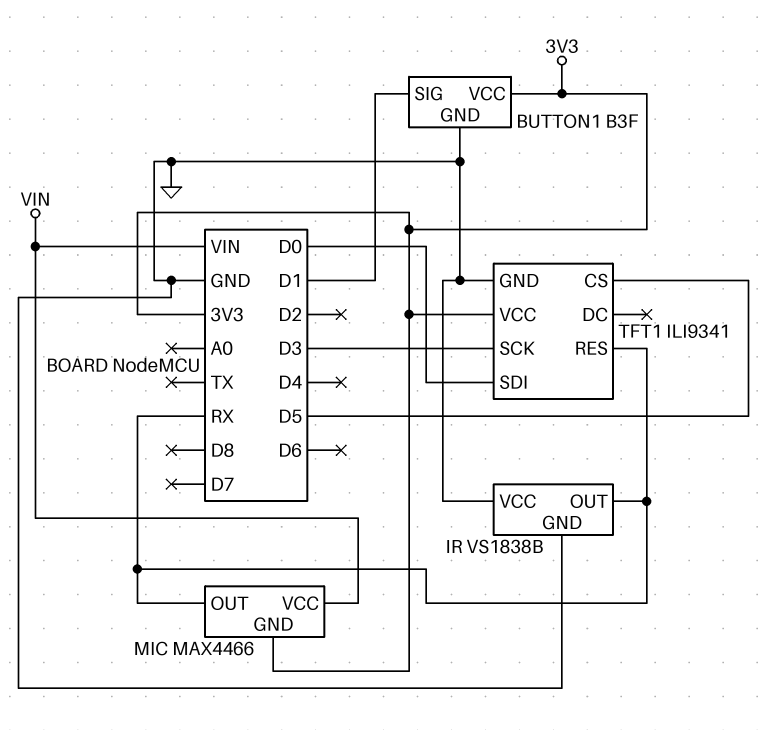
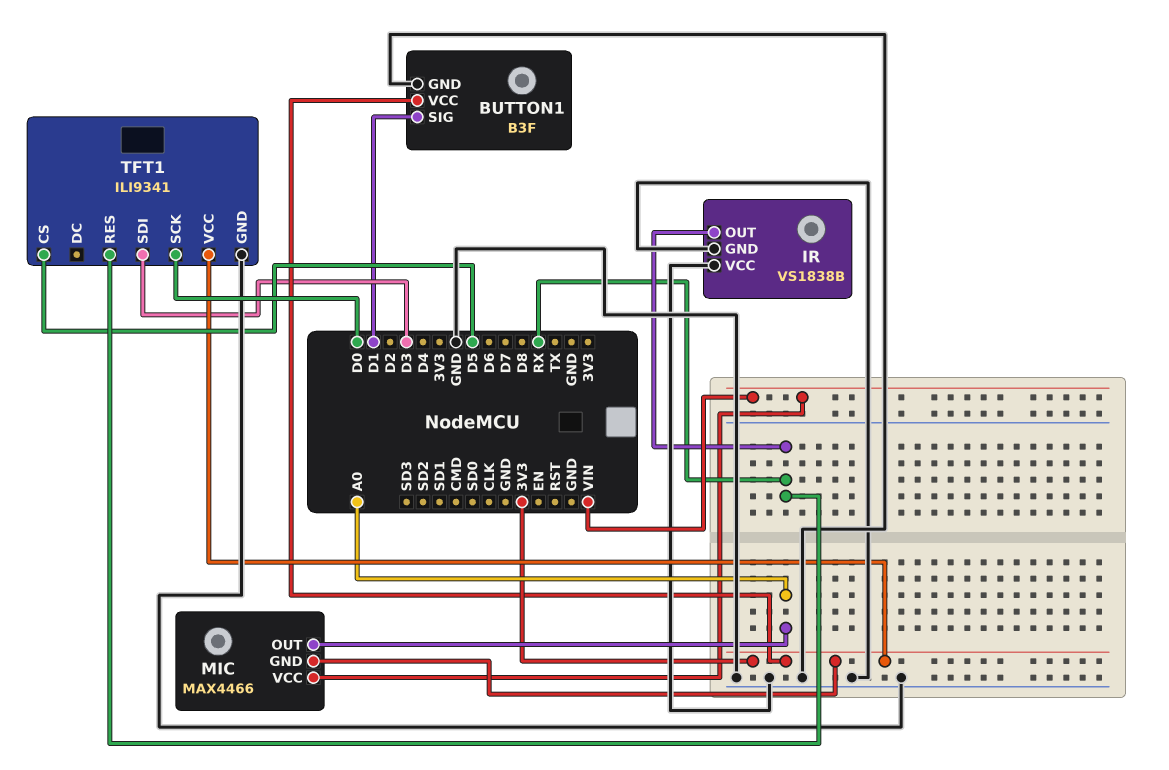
MIC pin OUT: RX -> A0
TFT1 pin SCK: D3 -> D0
TFT1 pin SDI: D0 -> D3

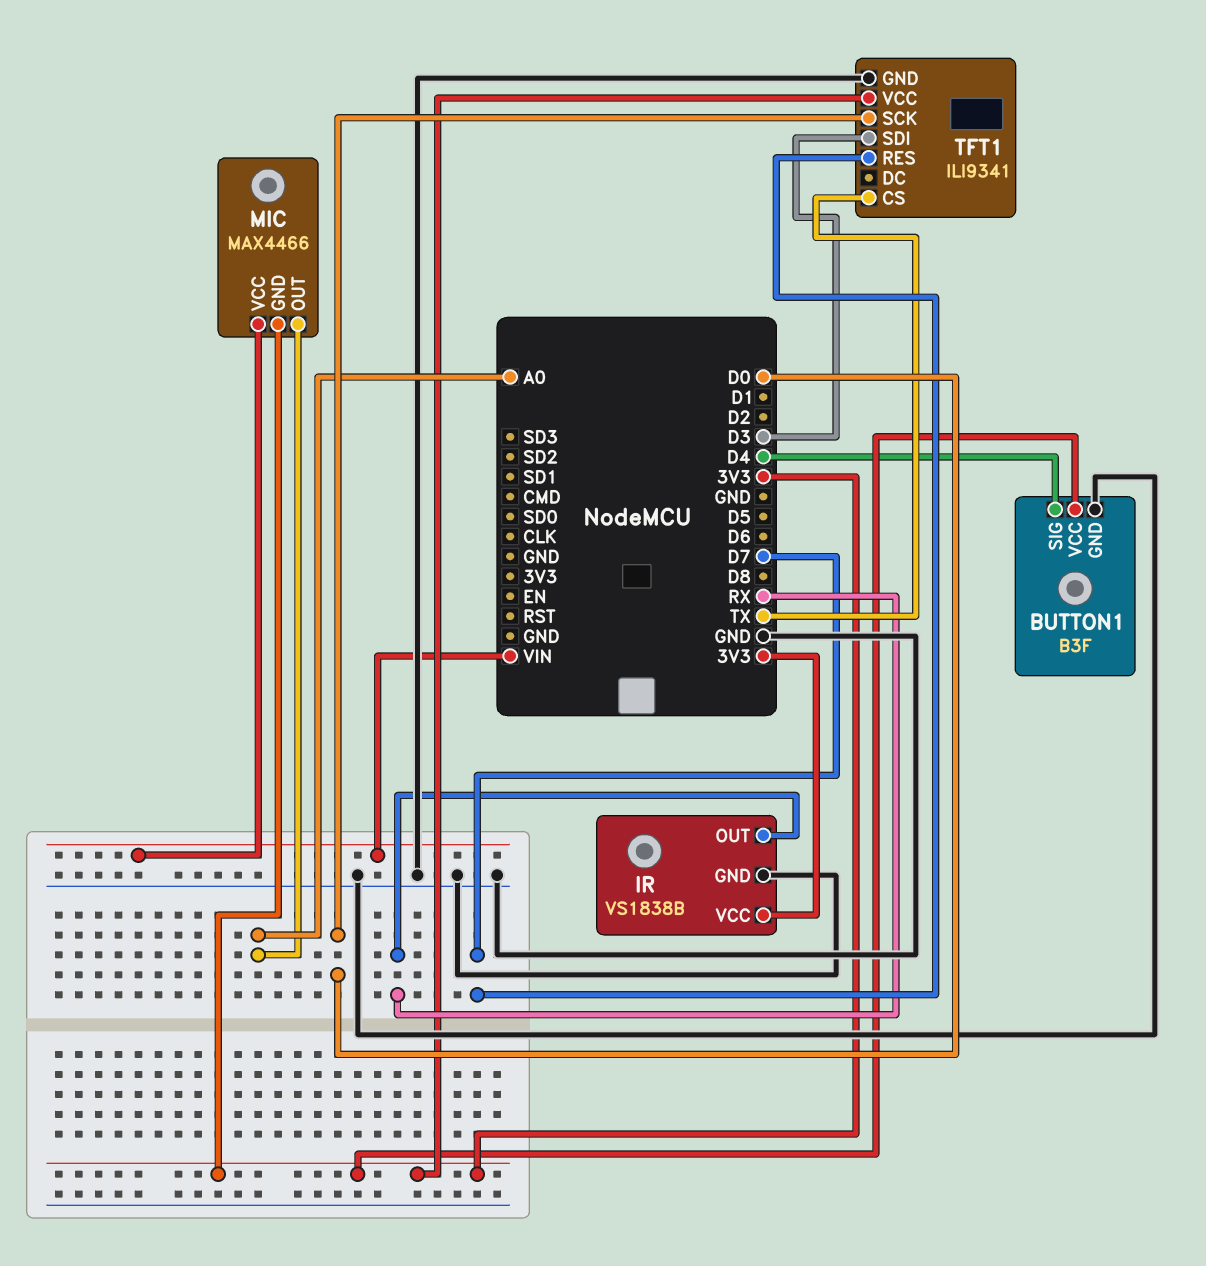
BUTTON1 pin SIG: D1 -> D4
IR pin VCC: GND -> 3V3
TFT1 pin CS: D5 -> TX
TFT1 pin RES: RX -> D7

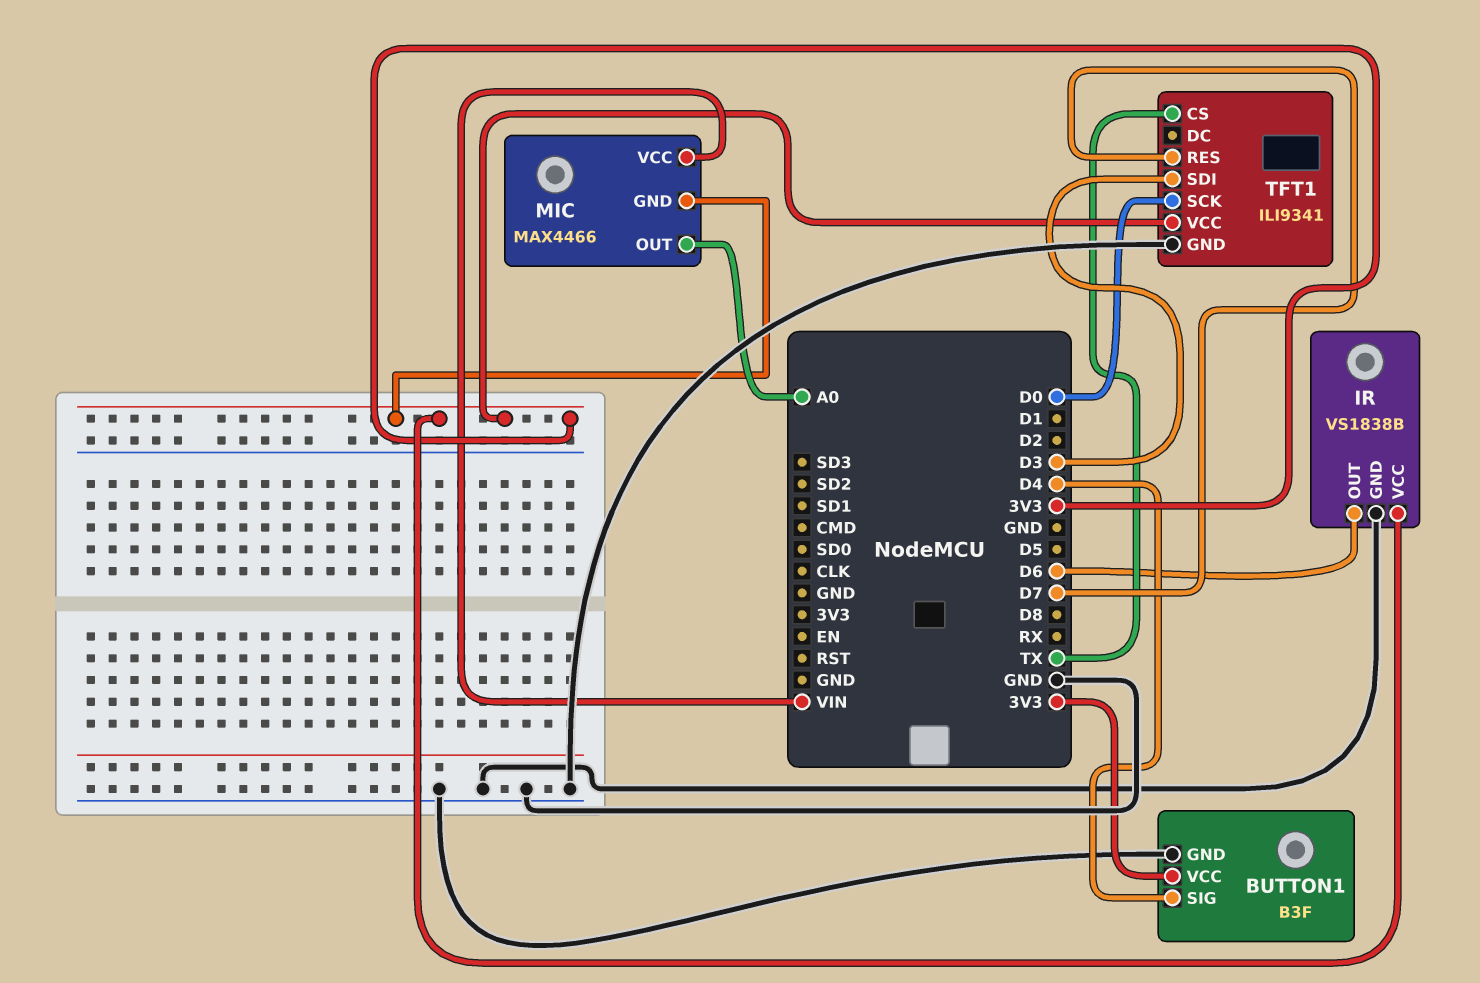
IR pin OUT: RX -> D6

